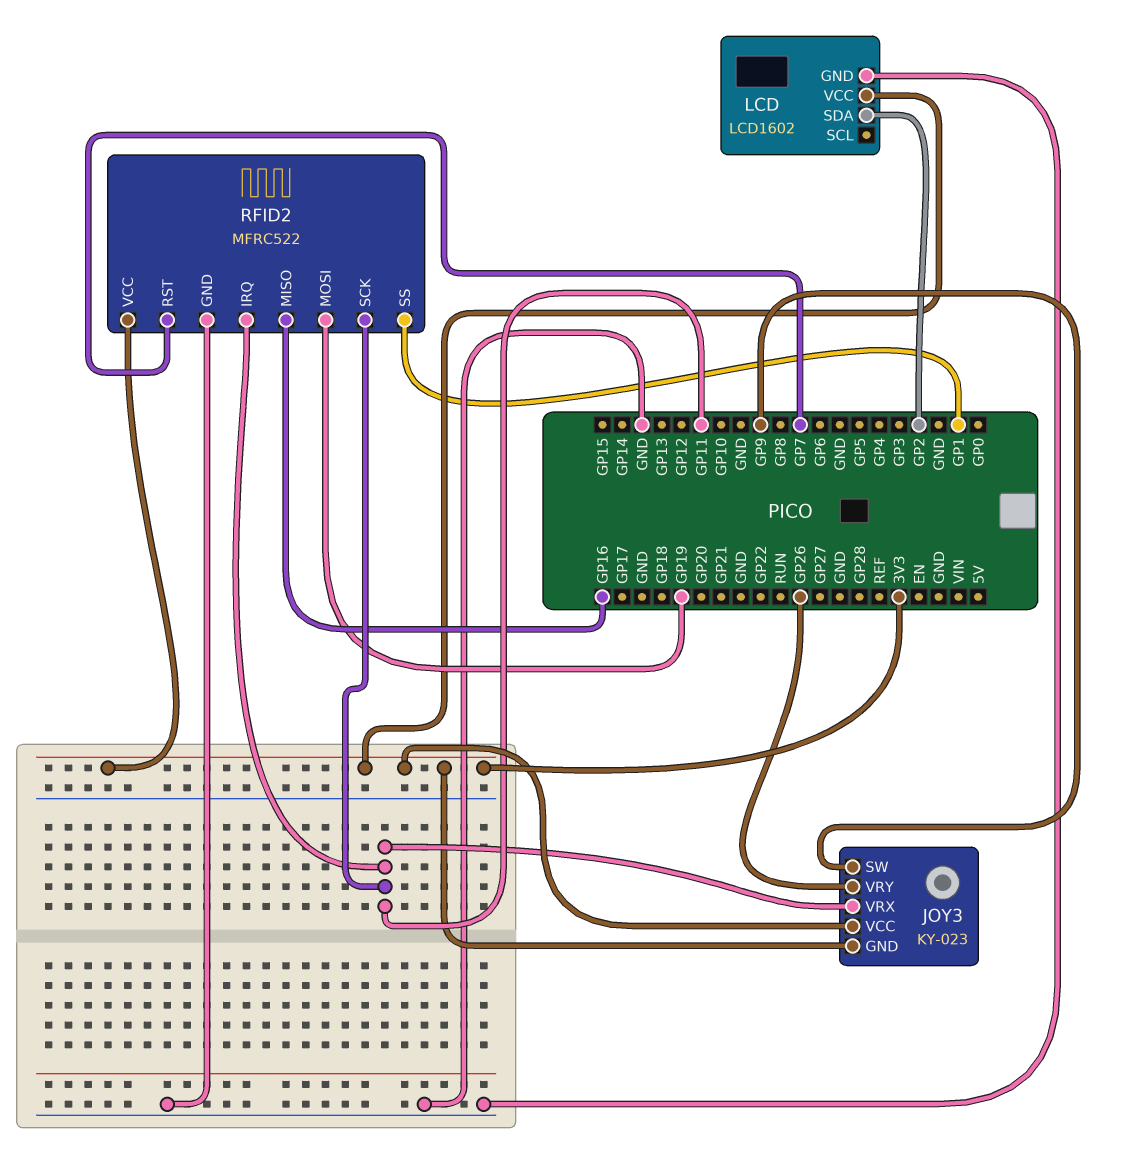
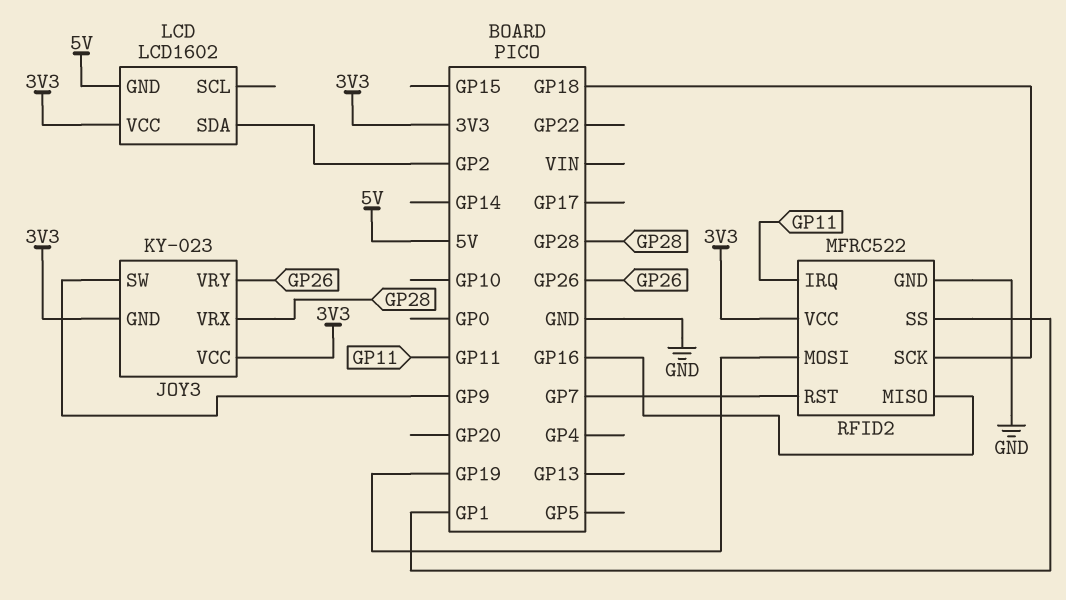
JOY3 pin VRX: GP11 -> GP28
LCD pin GND: GND -> 5V
RFID2 pin SCK: GP11 -> GP18

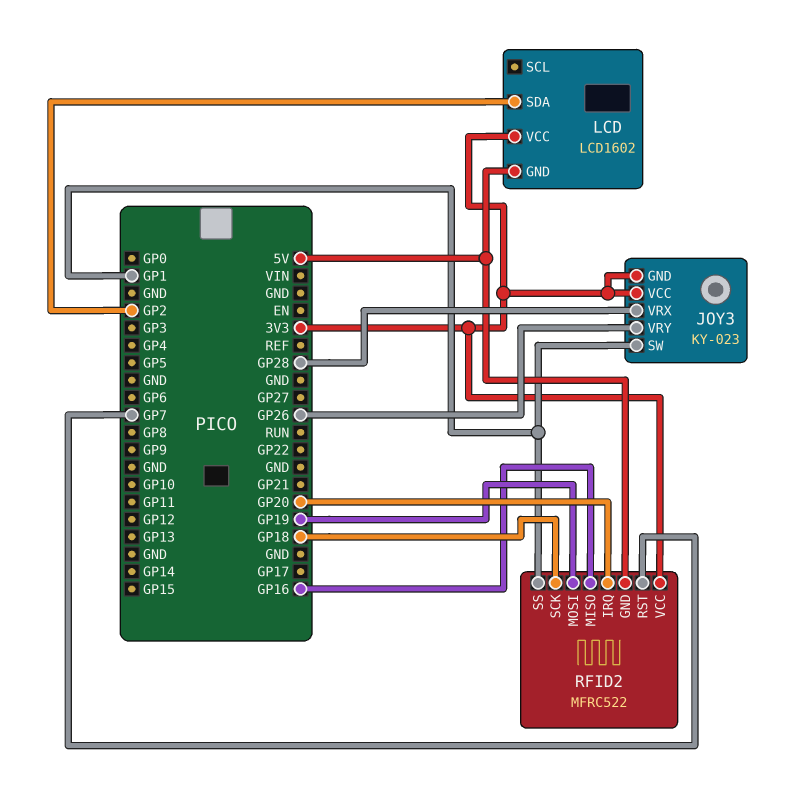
JOY3 pin SW: GP9 -> GP1
RFID2 pin GND: GND -> 5V
RFID2 pin IRQ: GP11 -> GP20

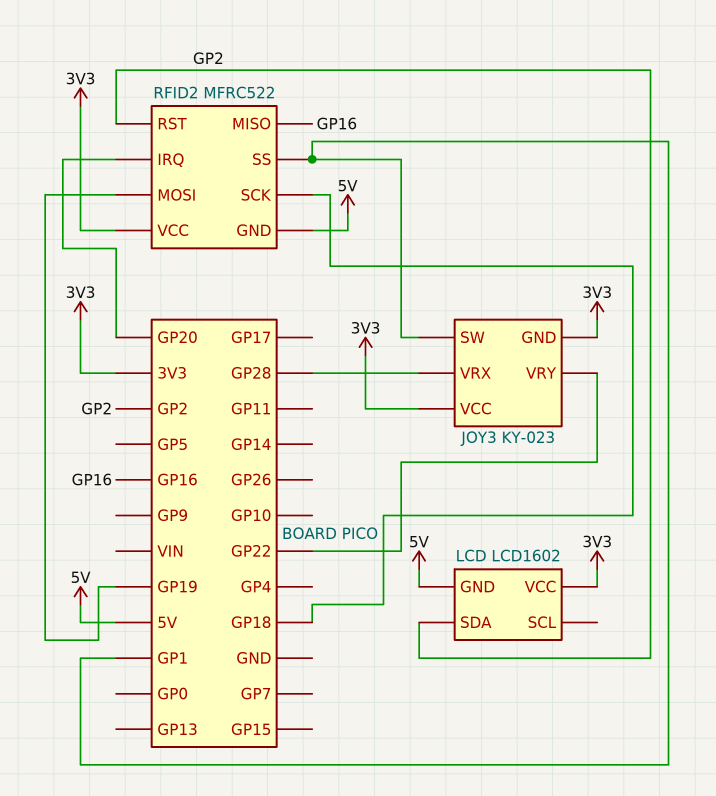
JOY3 pin VRY: GP26 -> GP22
RFID2 pin RST: GP7 -> GP2

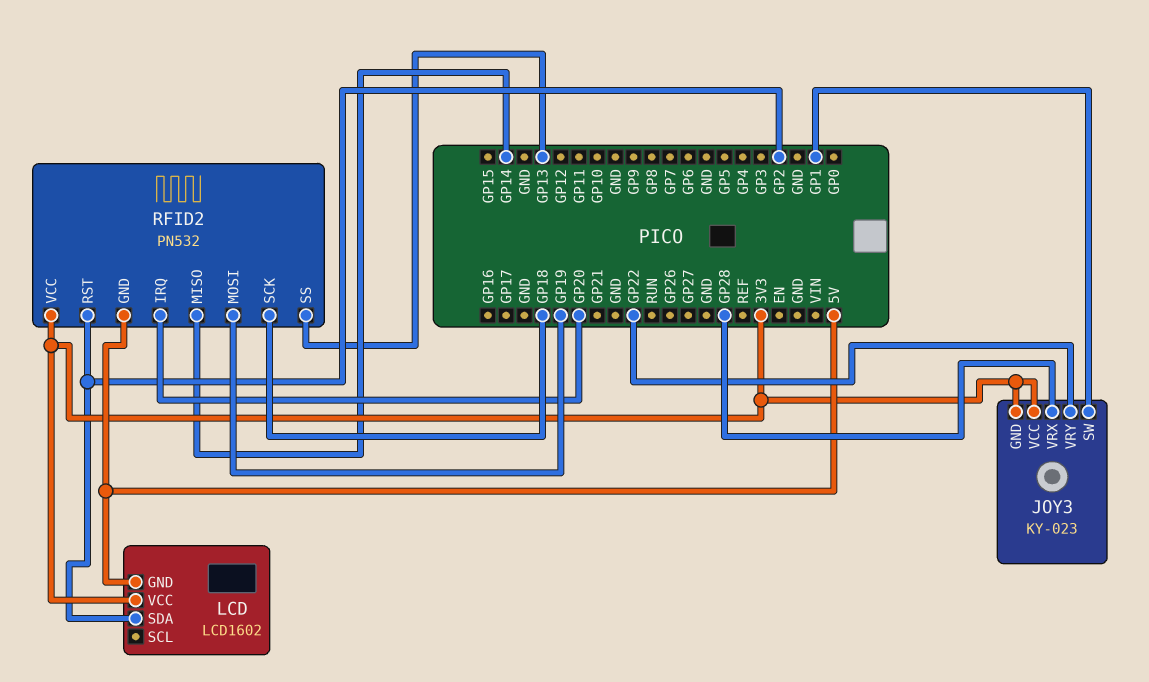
RFID2: MFRC522 -> PN532
RFID2 pin MISO: GP16 -> GP14
RFID2 pin SS: GP1 -> GP13

